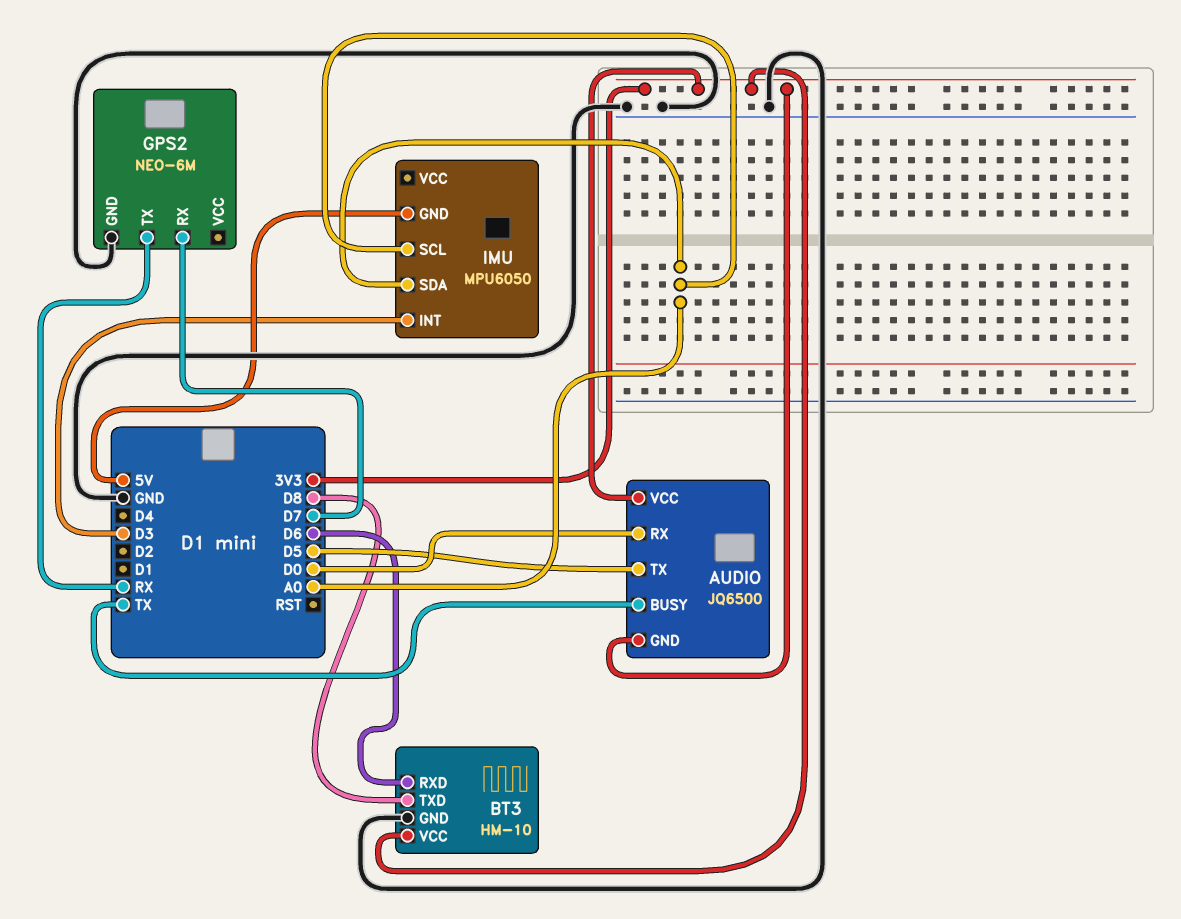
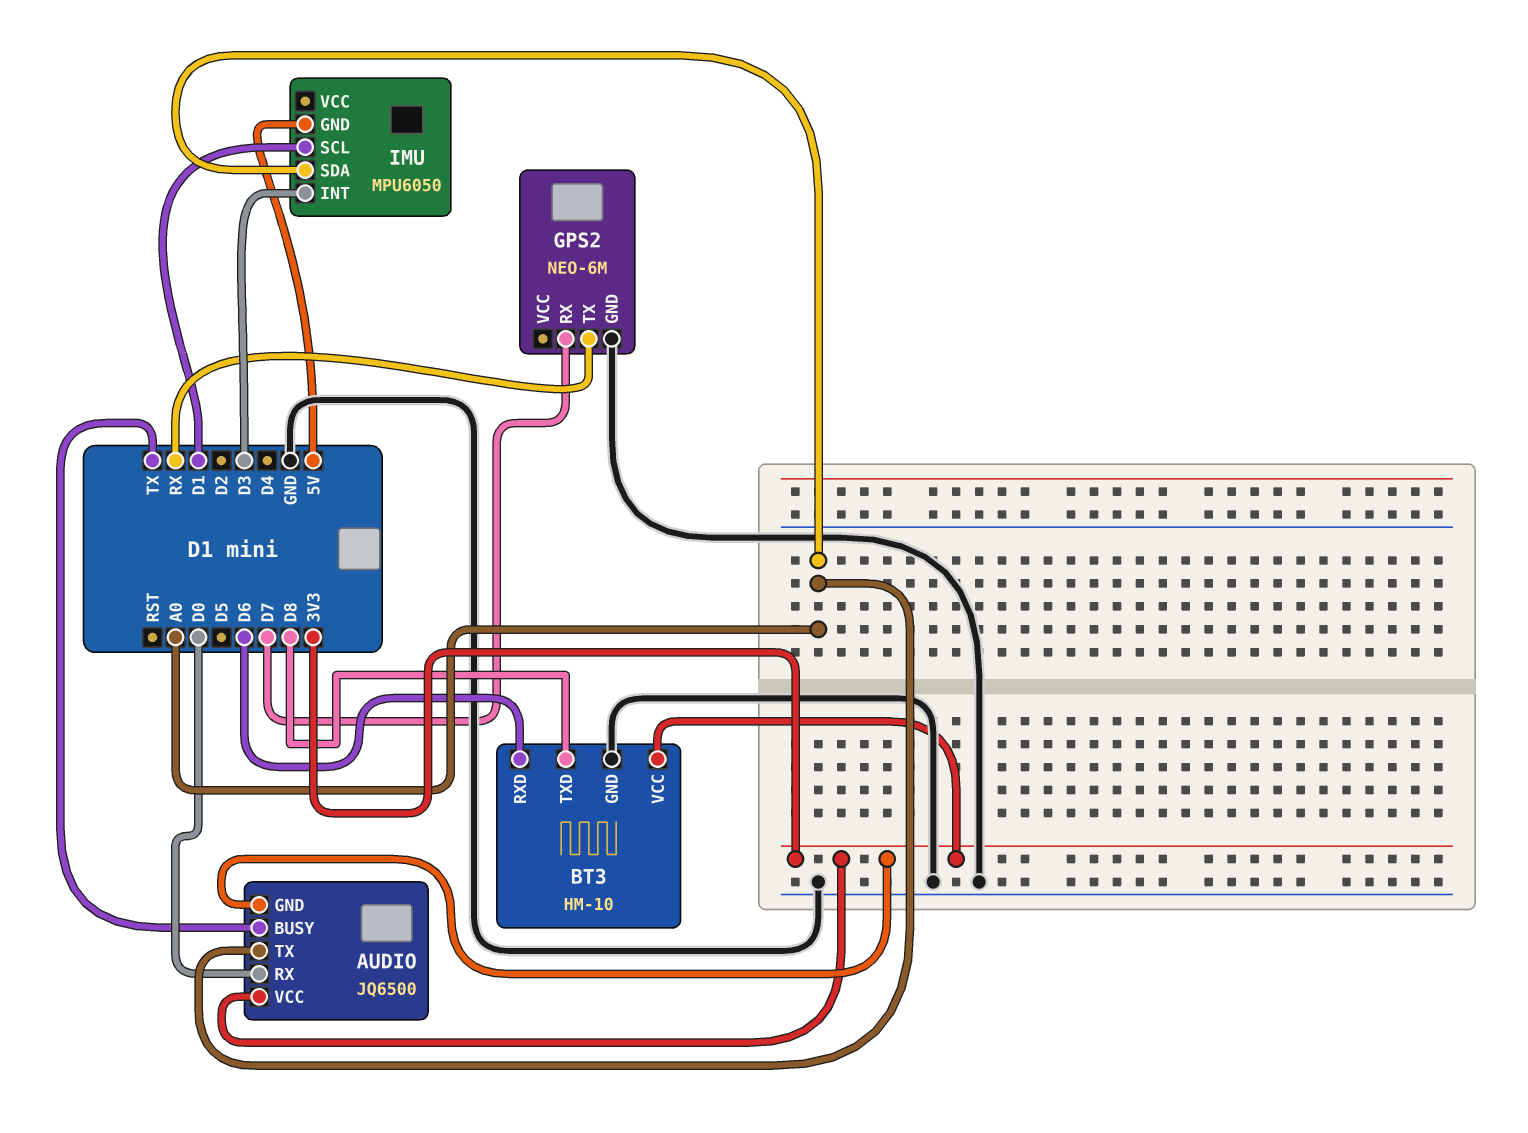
AUDIO pin TX: D5 -> A0
IMU pin SCL: A0 -> D1

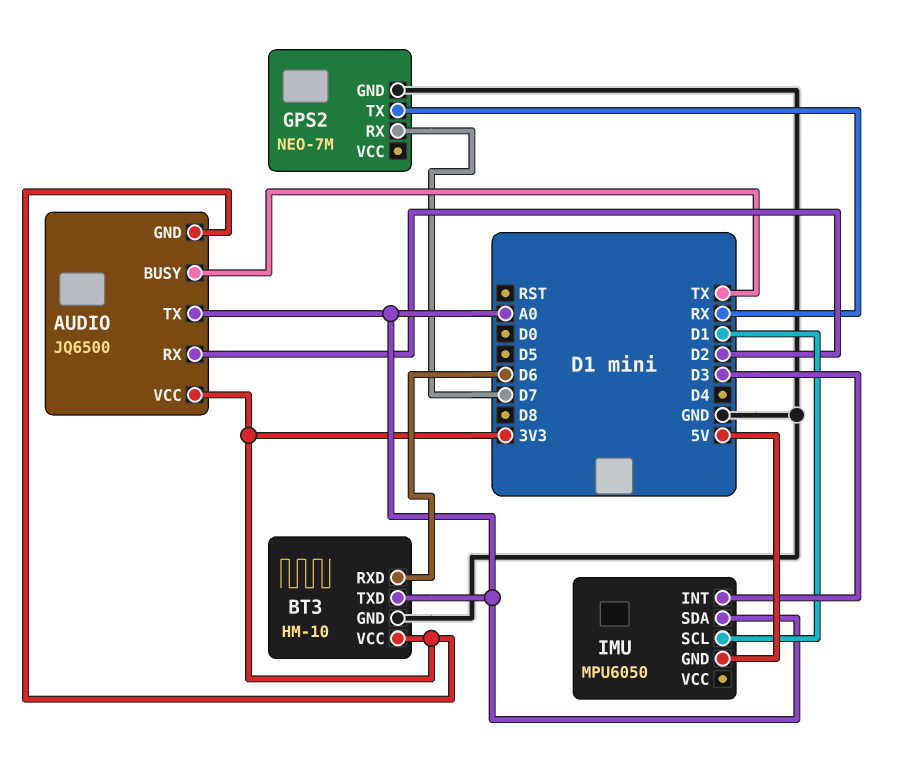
AUDIO pin RX: D0 -> D2
BT3 pin TXD: D8 -> A0
GPS2: NEO-6M -> NEO-7M

